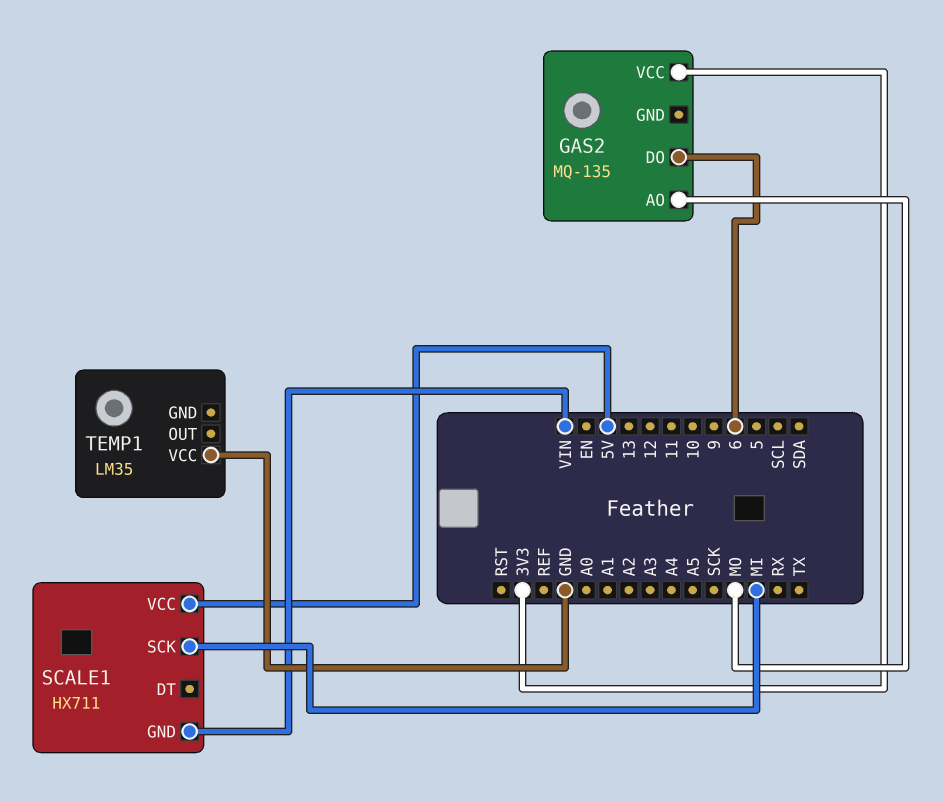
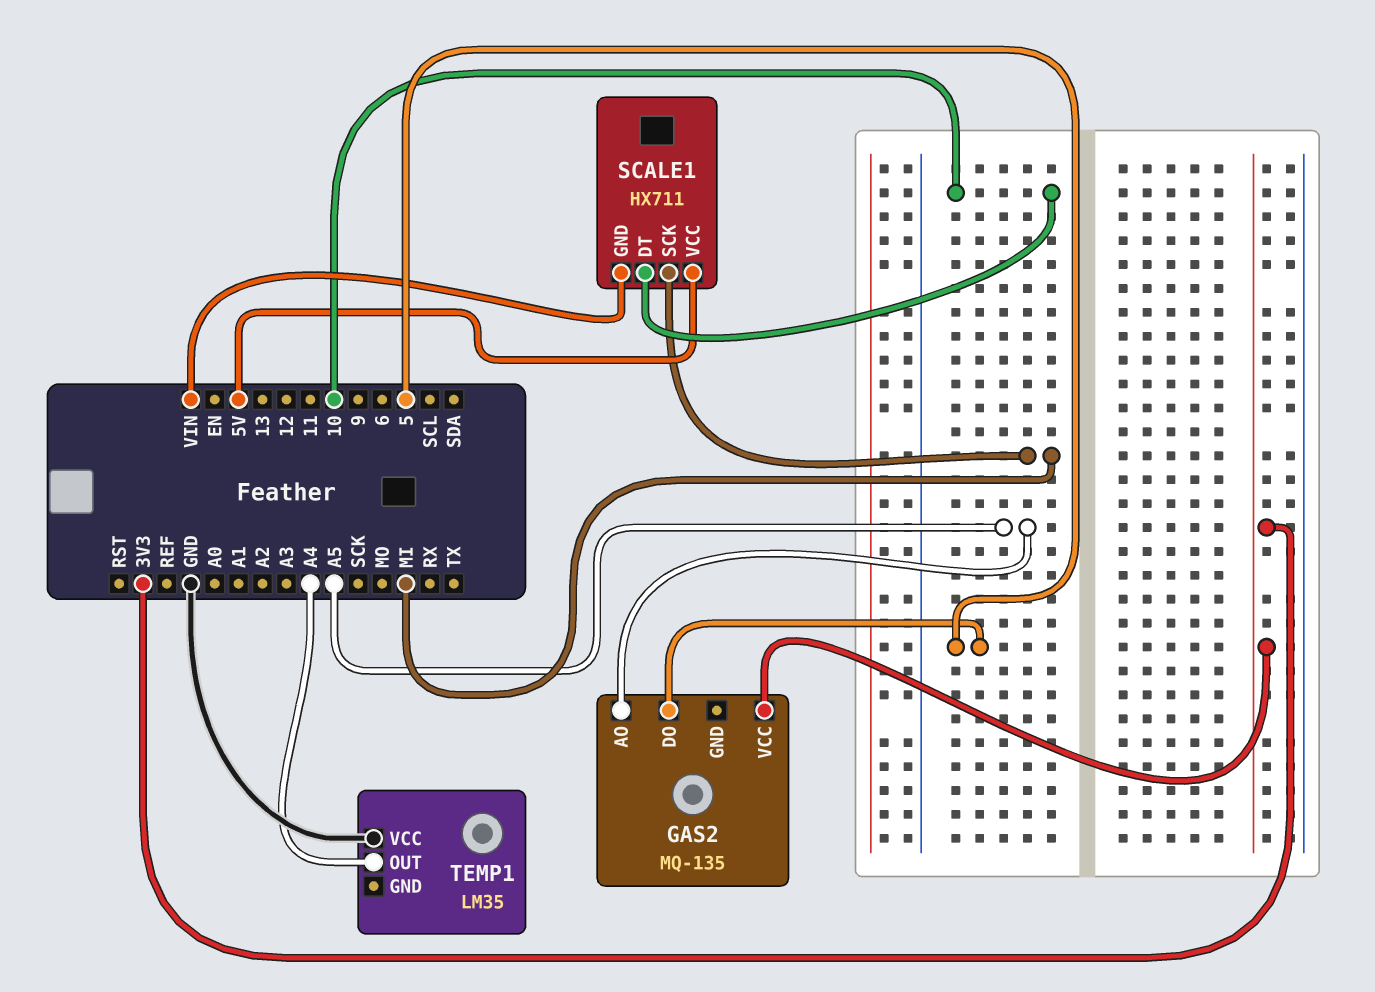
GAS2 pin AO: MO -> A5
GAS2 pin DO: 6 -> 5
SCALE1 pin DT: none -> 10
TEMP1 pin OUT: none -> A4

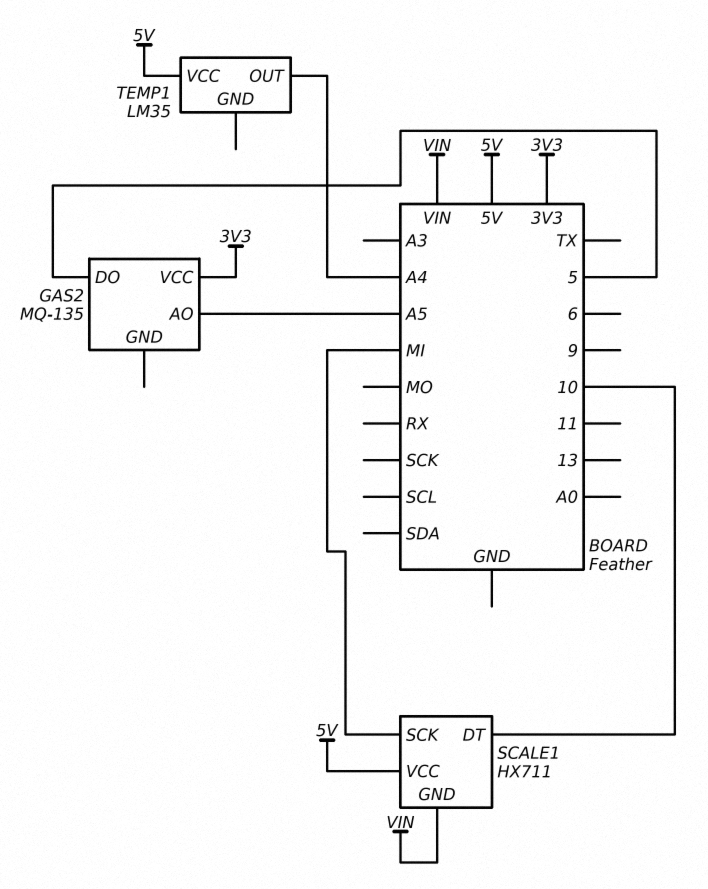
TEMP1 pin VCC: GND -> 5V

